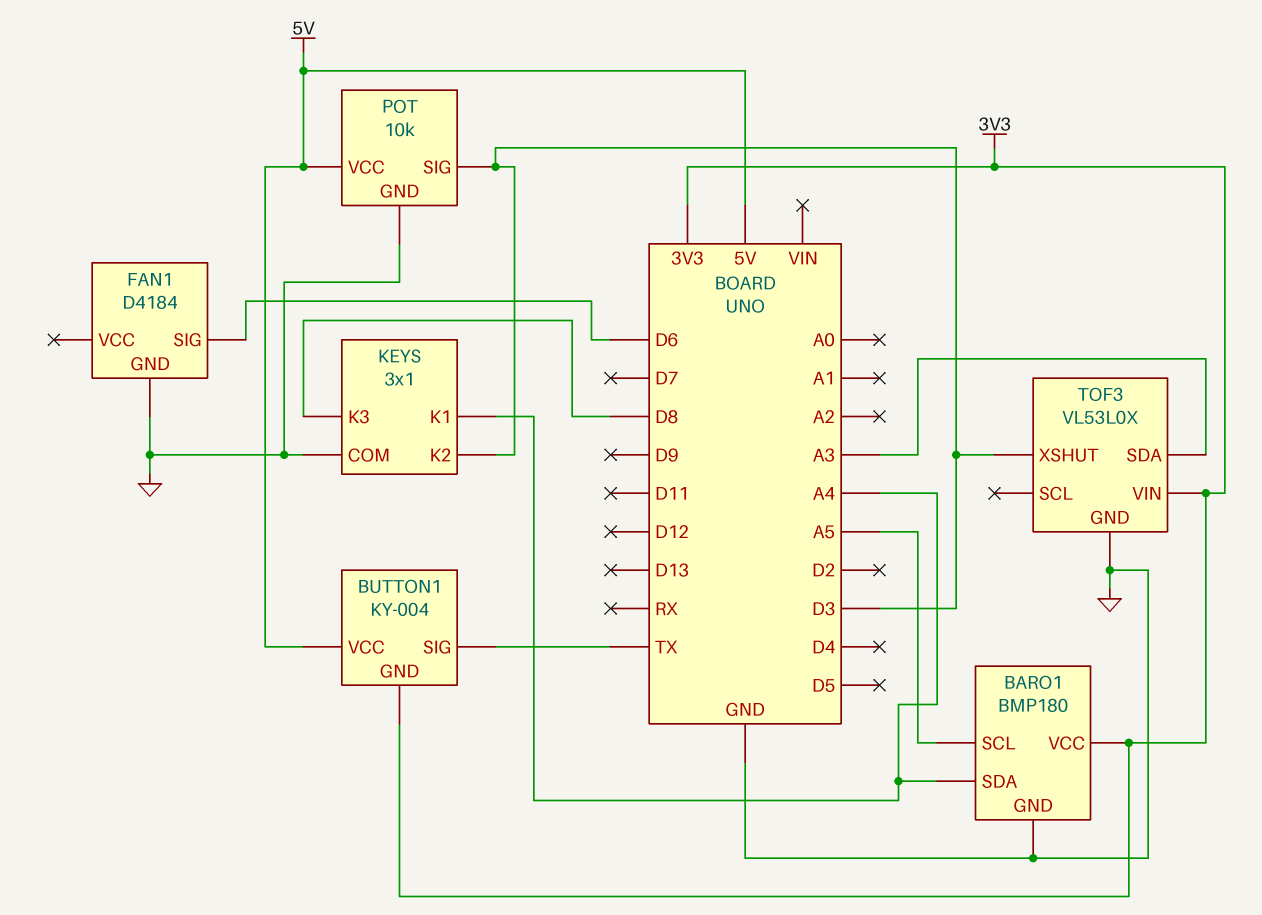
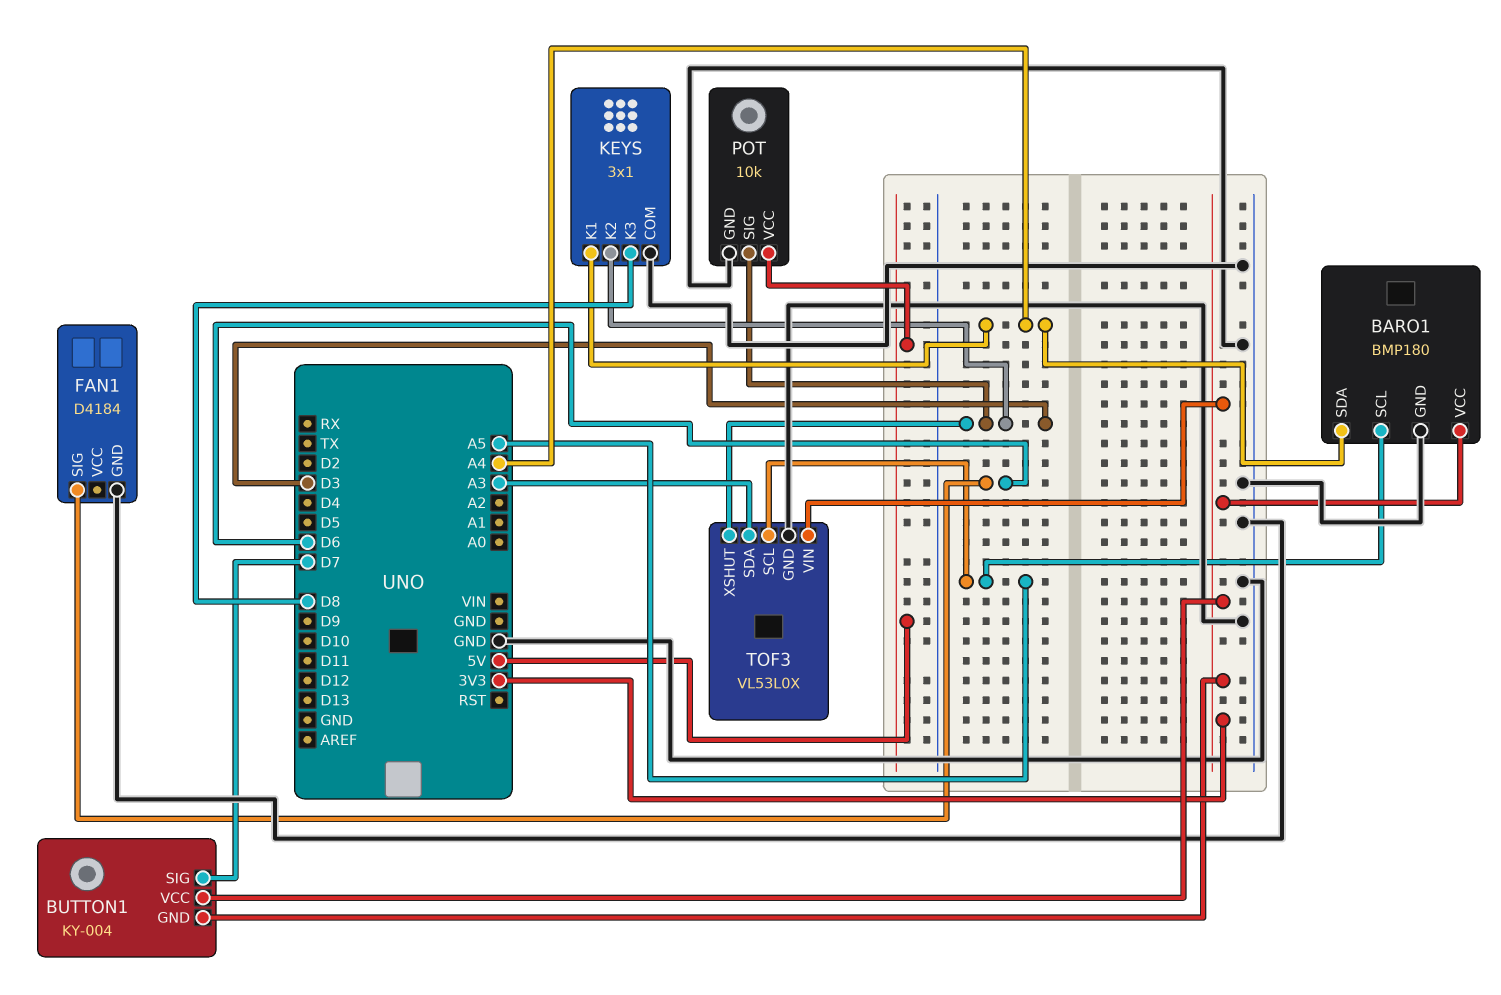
BUTTON1 pin SIG: TX -> D7
BUTTON1 pin VCC: 5V -> 3V3
TOF3 pin SCL: none -> A5

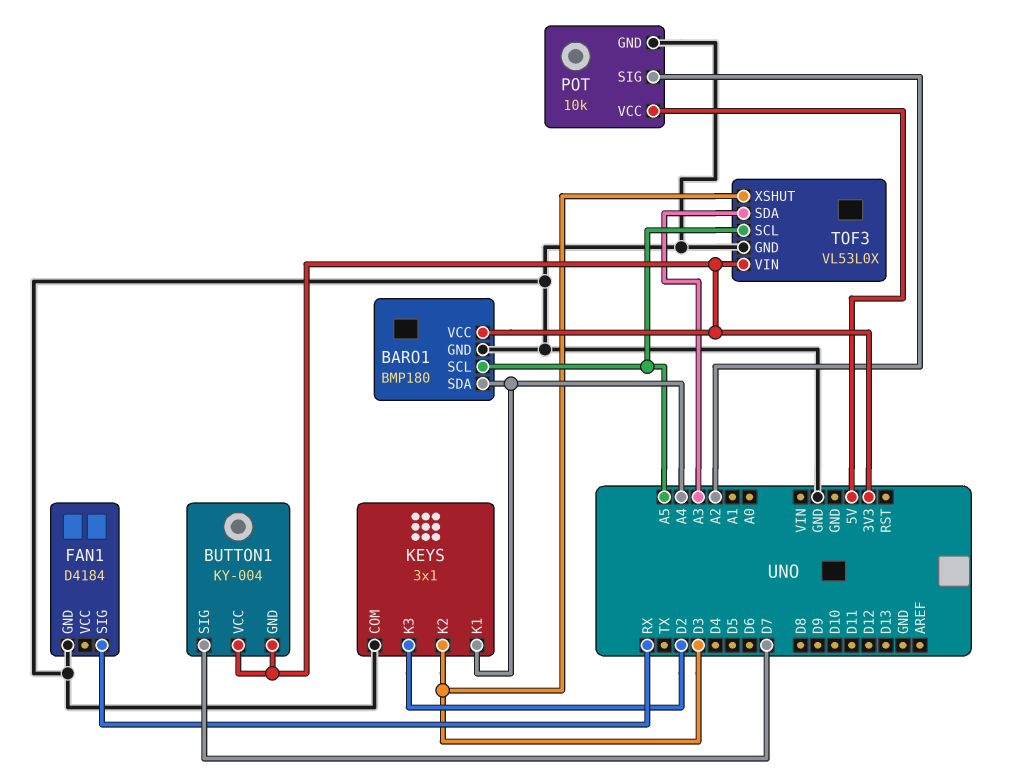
FAN1 pin SIG: D6 -> RX
KEYS pin K3: D8 -> D2
POT pin SIG: D3 -> A2

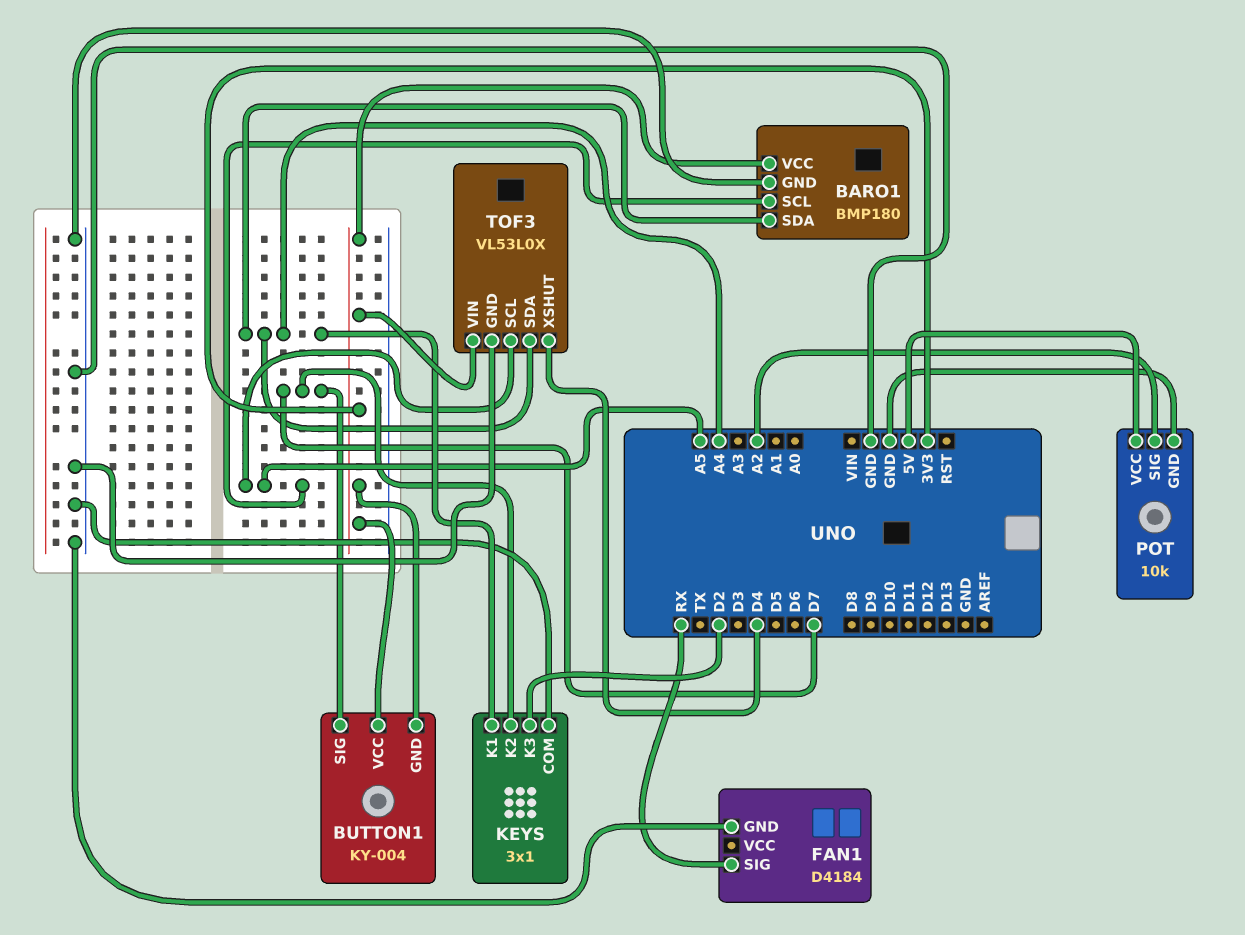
KEYS pin K2: D3 -> D7
TOF3 pin SDA: A3 -> A4
TOF3 pin XSHUT: D3 -> D4

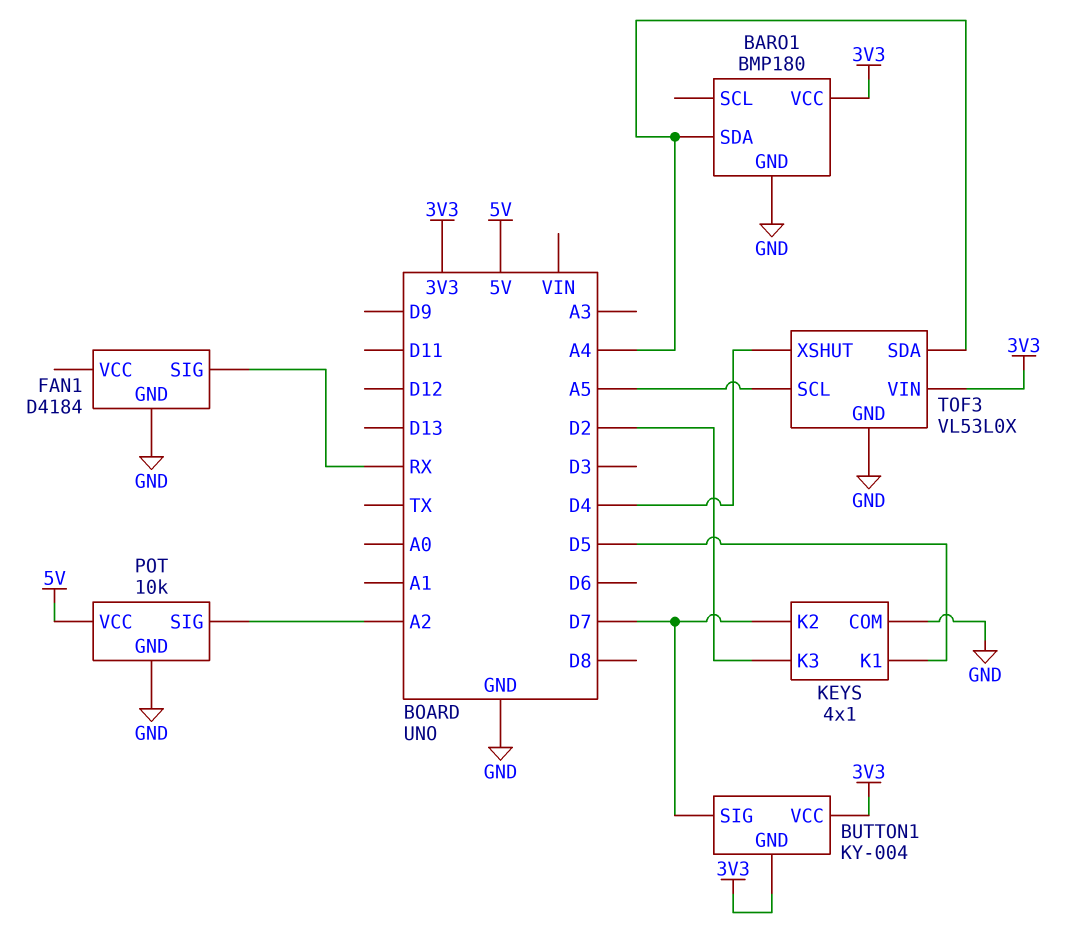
BARO1 pin SCL: A5 -> none
KEYS: 3x1 -> 4x1
KEYS pin K1: A4 -> D5

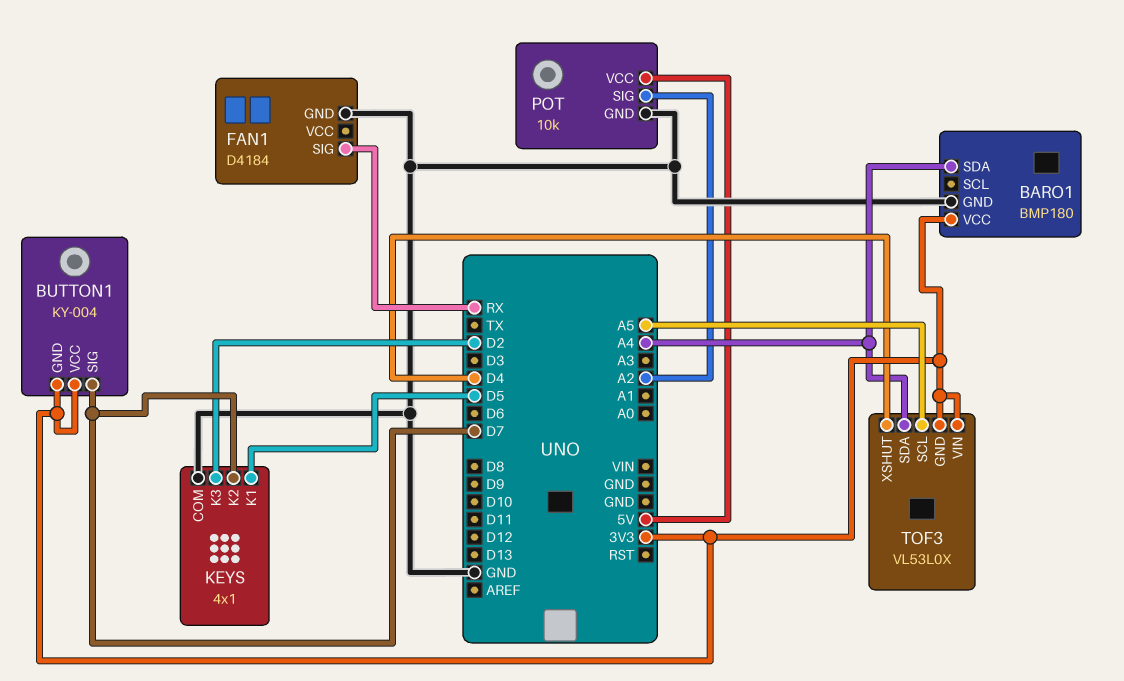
TOF3 pin GND: GND -> 3V3

